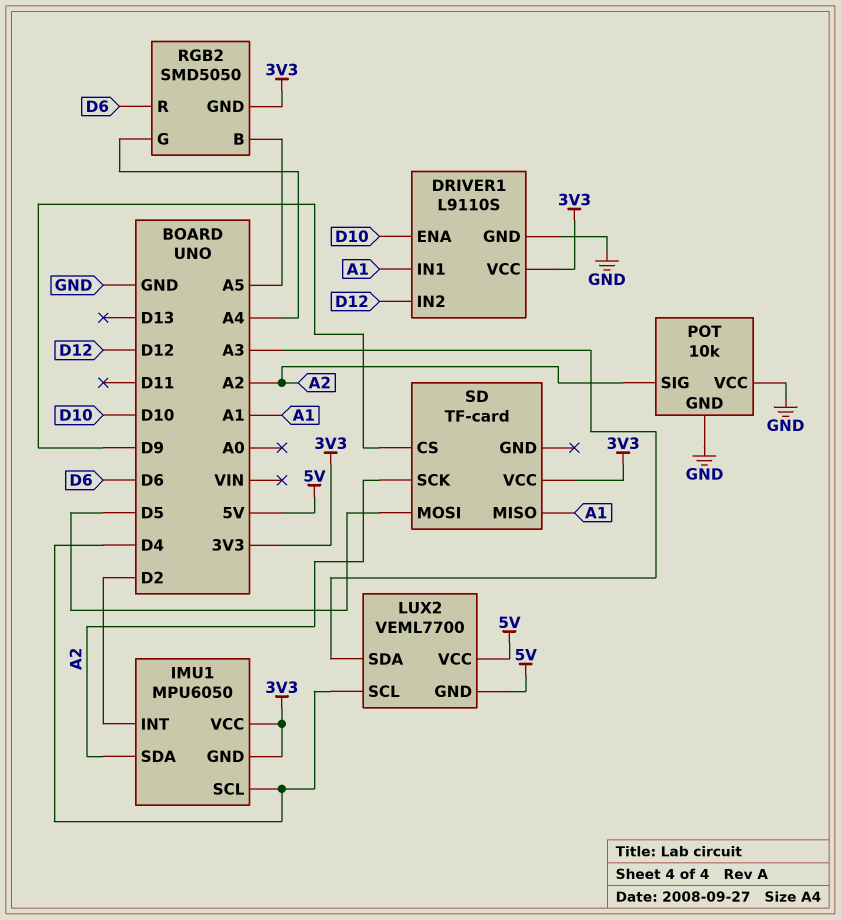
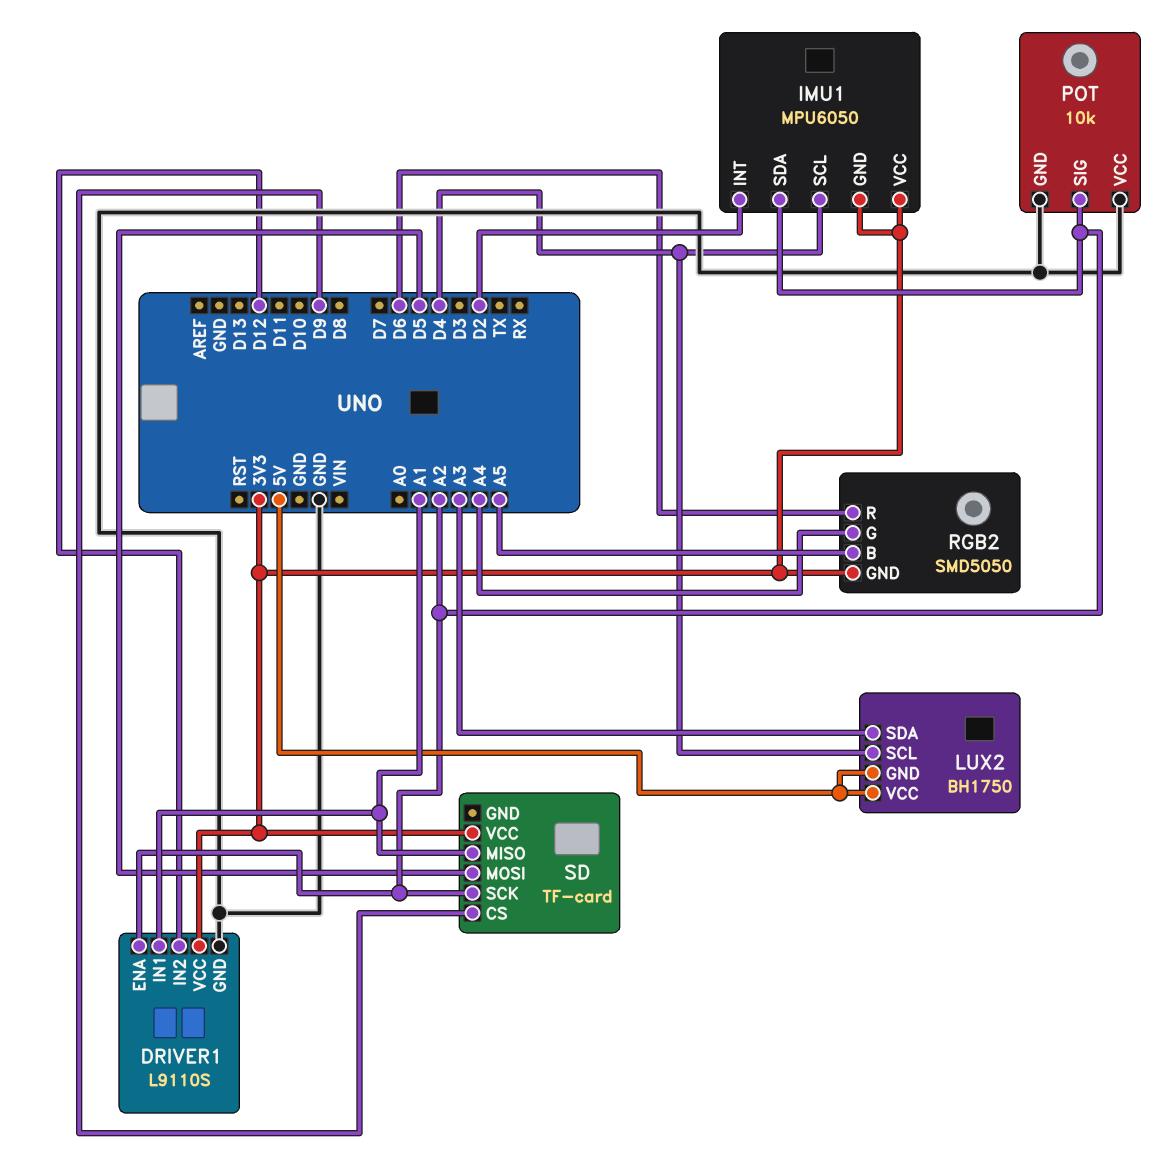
DRIVER1 pin ENA: D10 -> A2
LUX2: VEML7700 -> BH1750

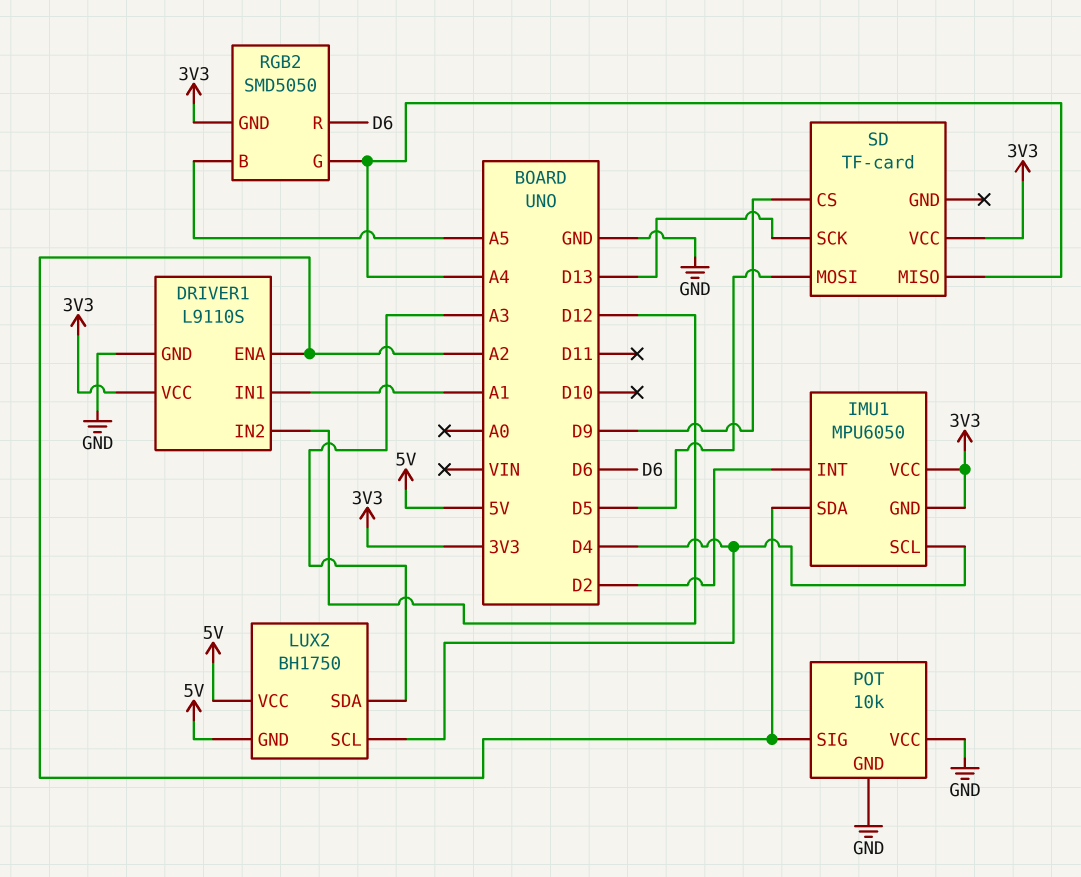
SD pin MISO: A1 -> A4
SD pin SCK: A2 -> D13

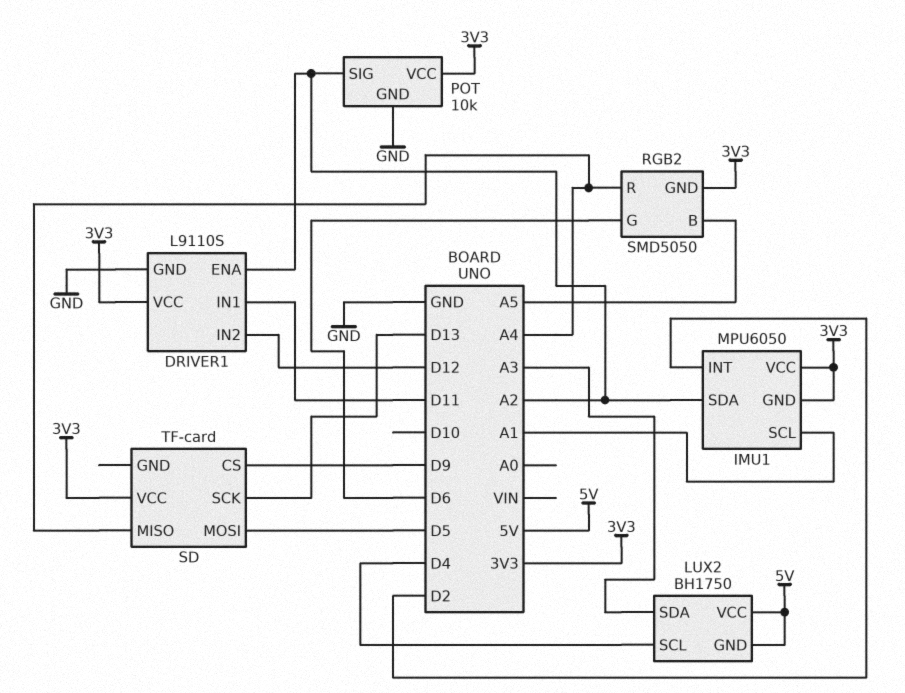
DRIVER1 pin IN1: A1 -> D11
IMU1 pin SCL: D4 -> A1
POT pin VCC: GND -> 3V3
RGB2 pin G: A4 -> D6
RGB2 pin R: D6 -> A4

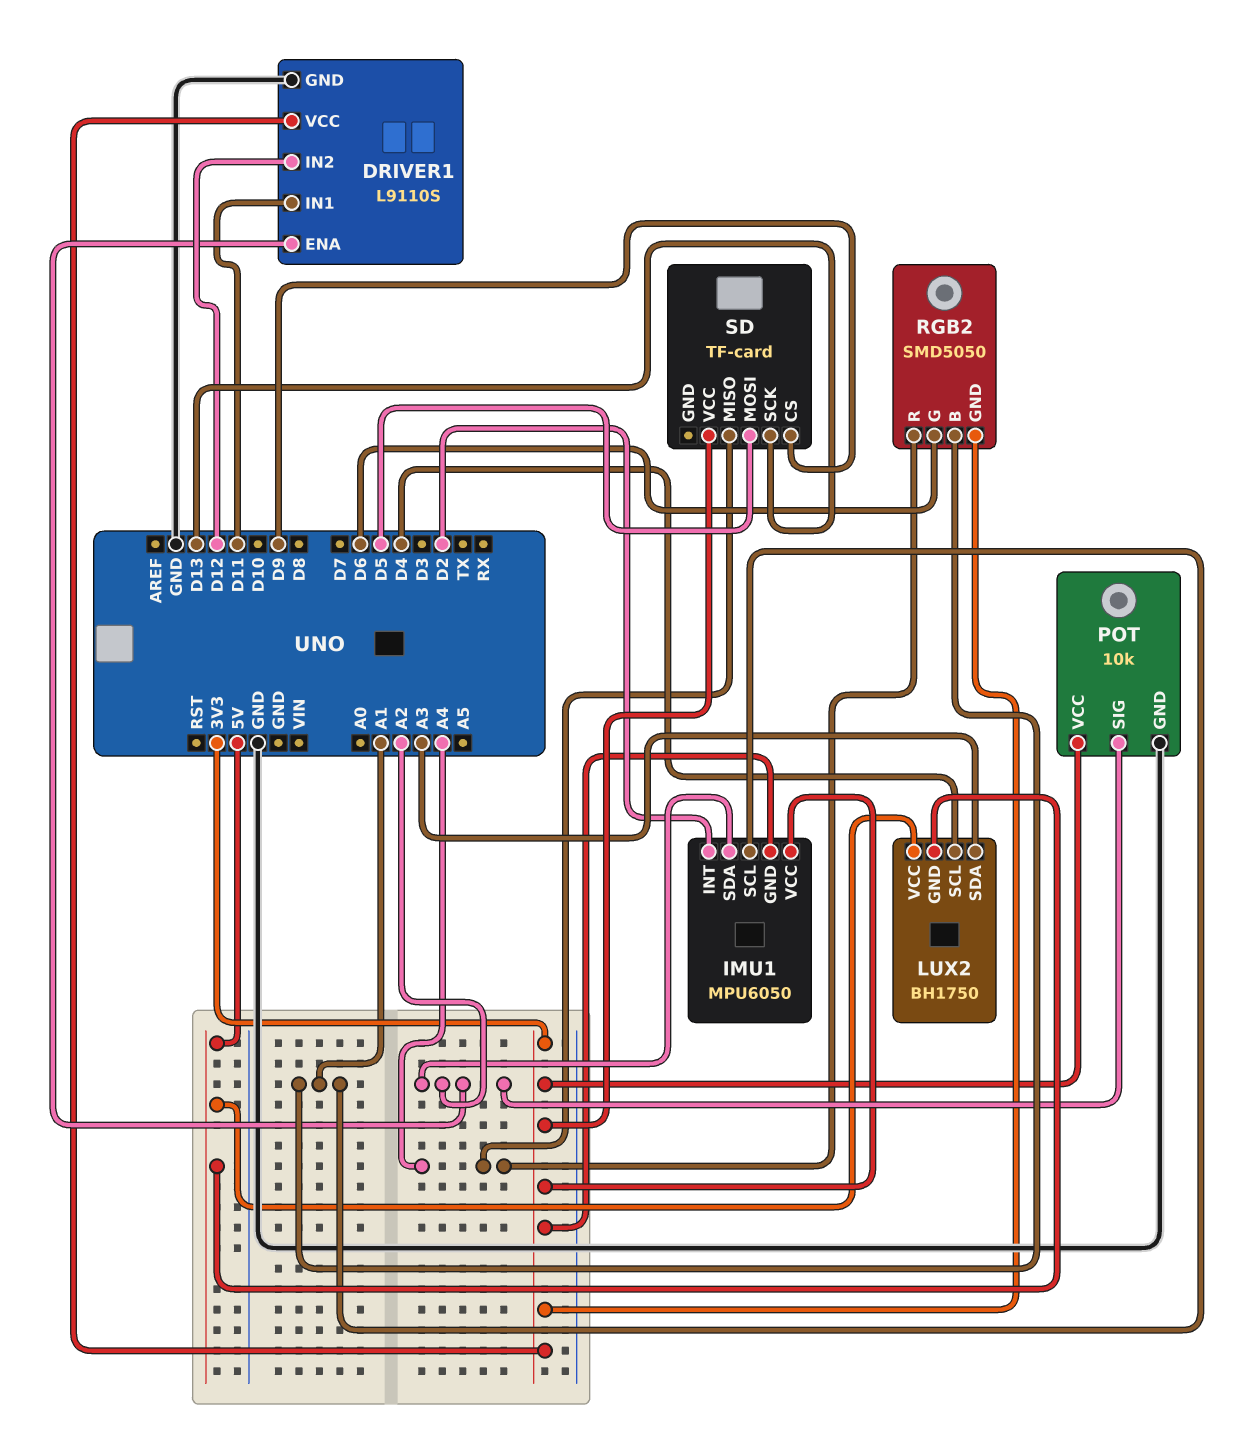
RGB2 pin B: A5 -> A1

